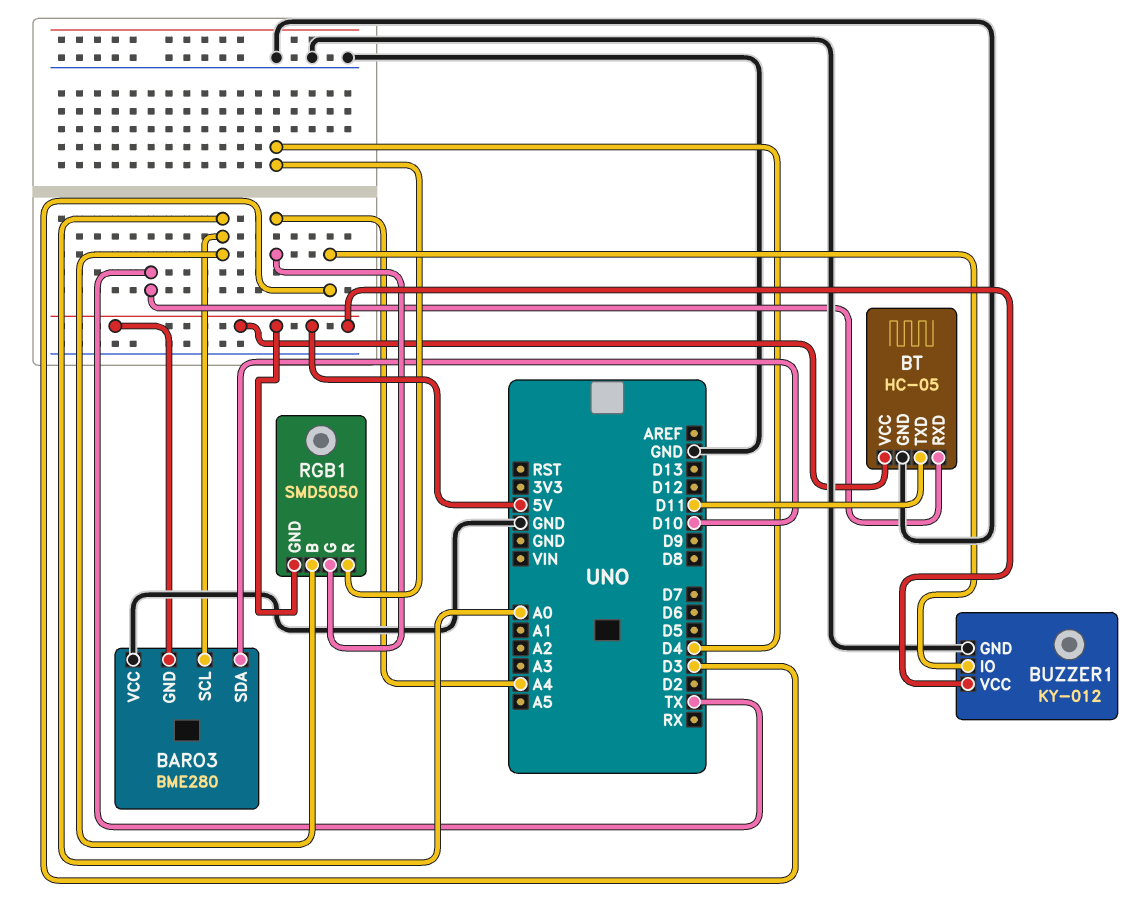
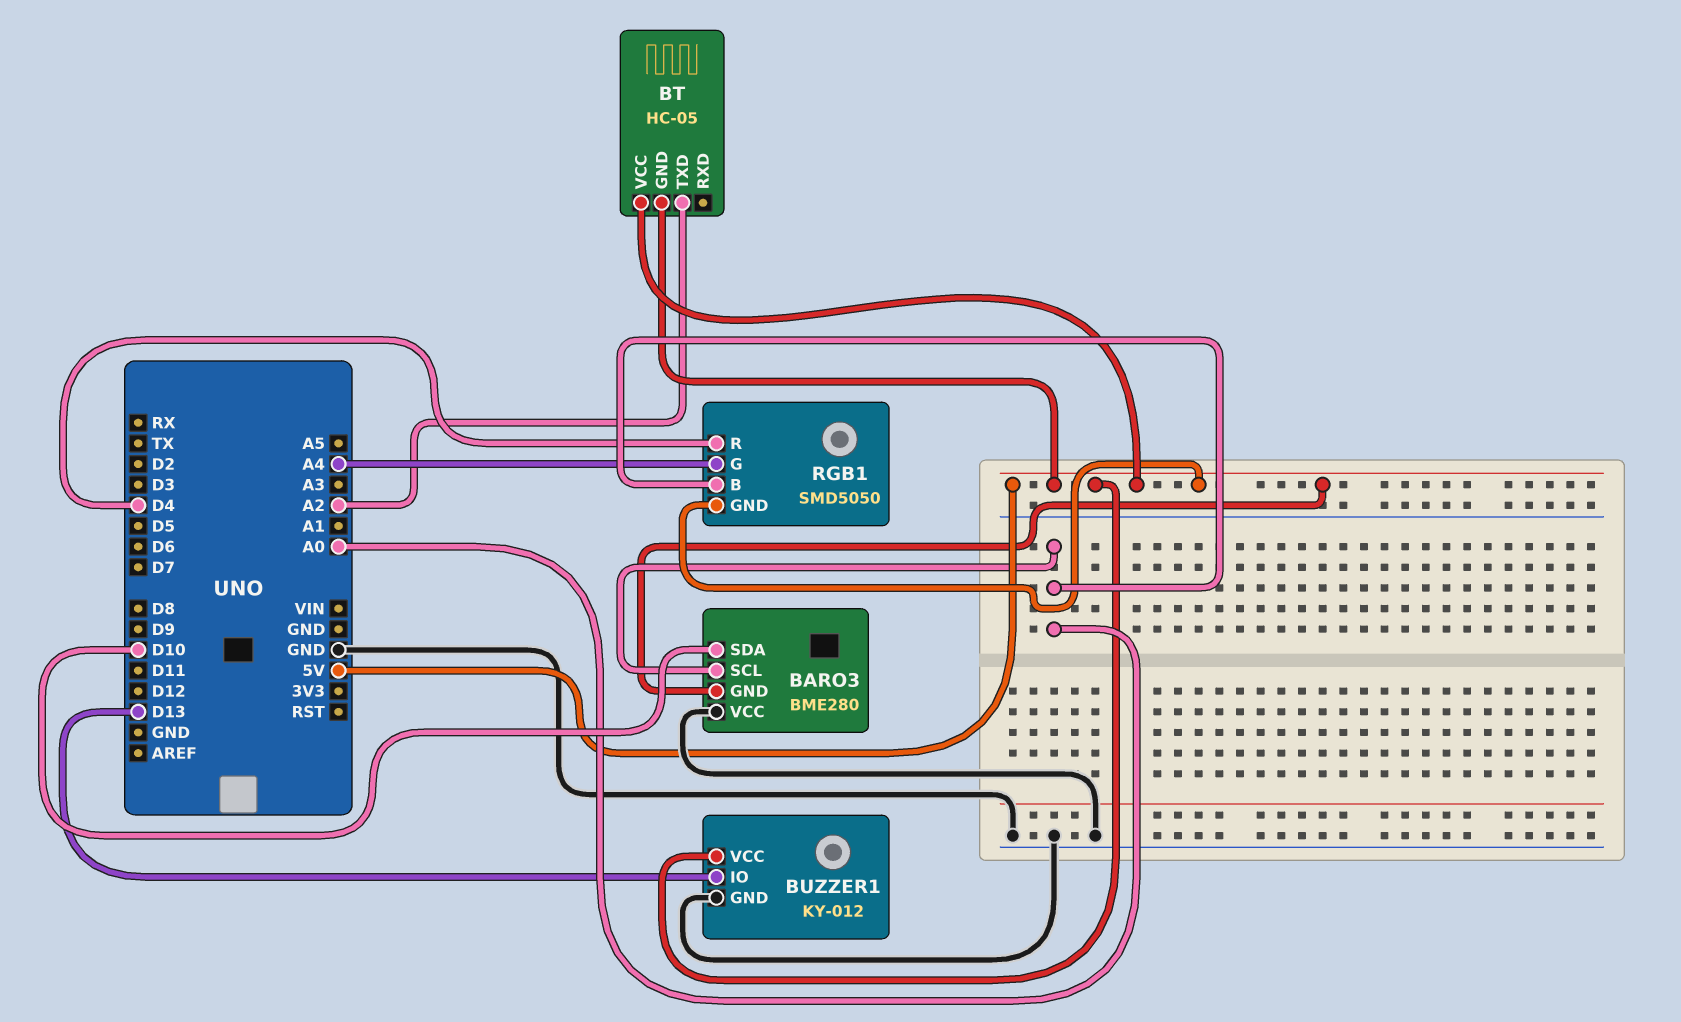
BT pin GND: GND -> 5V
BT pin RXD: TX -> none
BT pin TXD: D11 -> A2
BUZZER1 pin IO: D3 -> D13

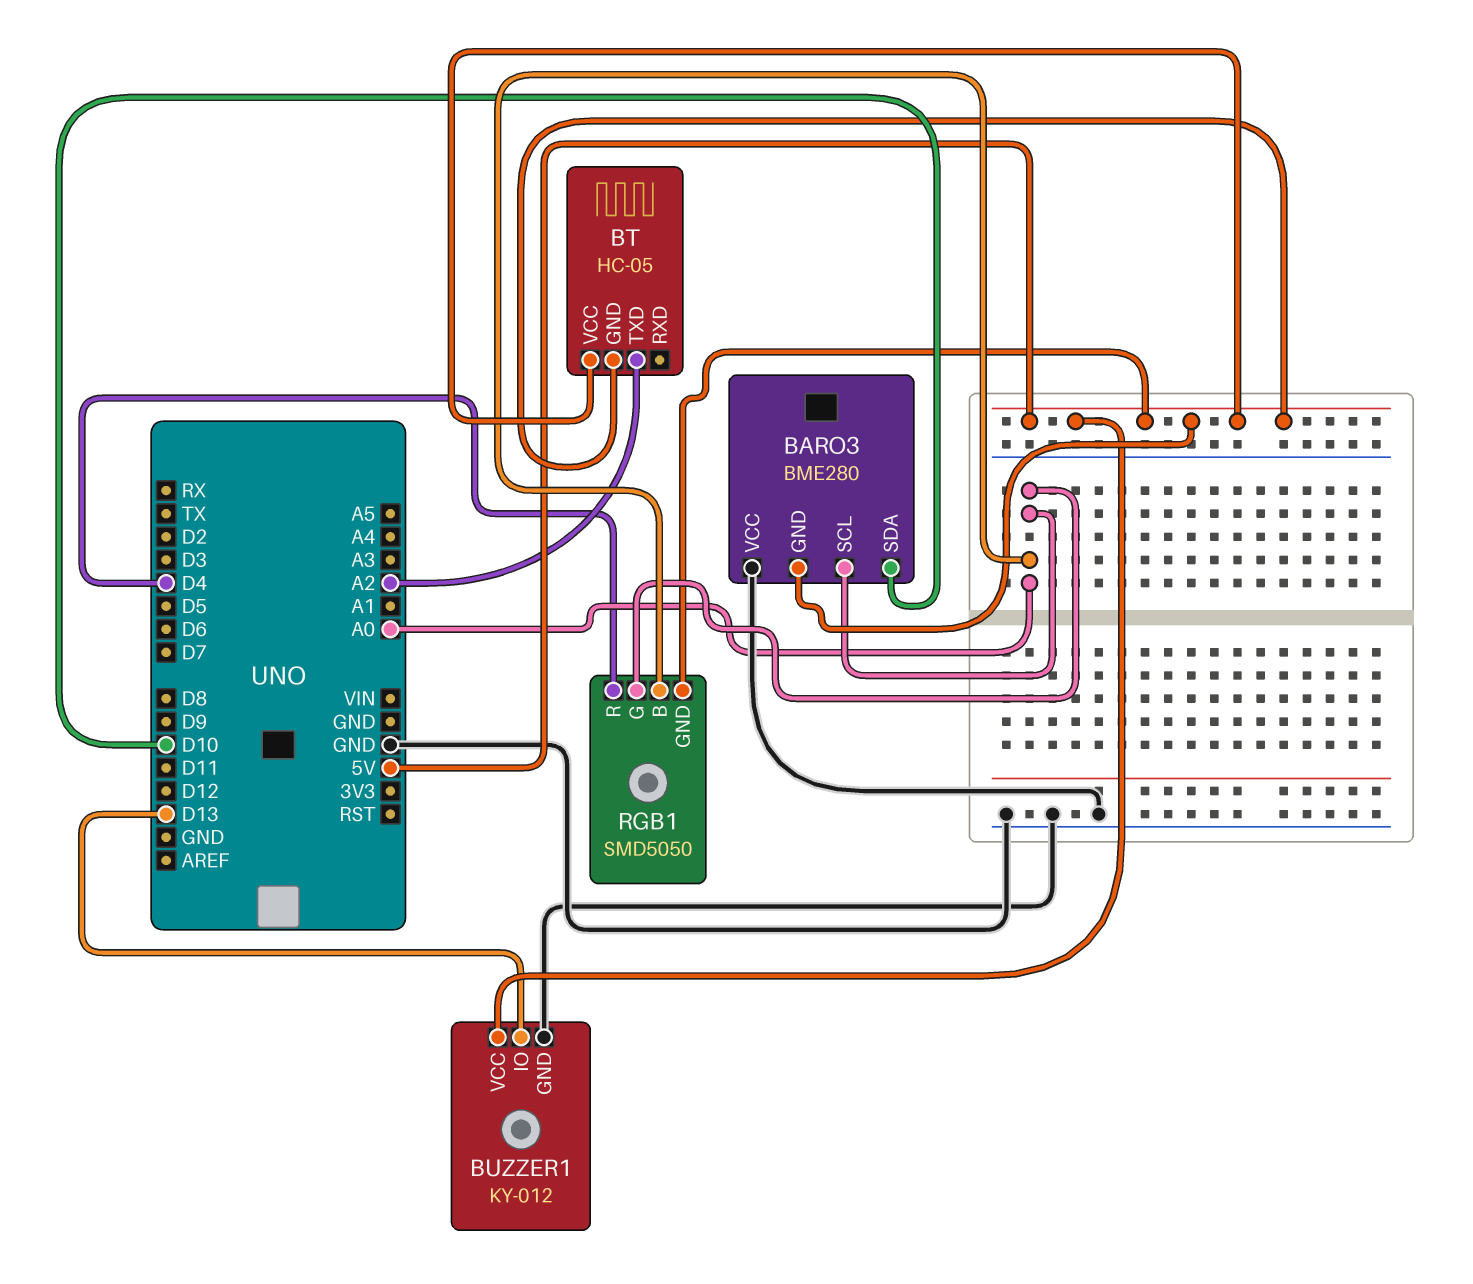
RGB1 pin G: A4 -> A0

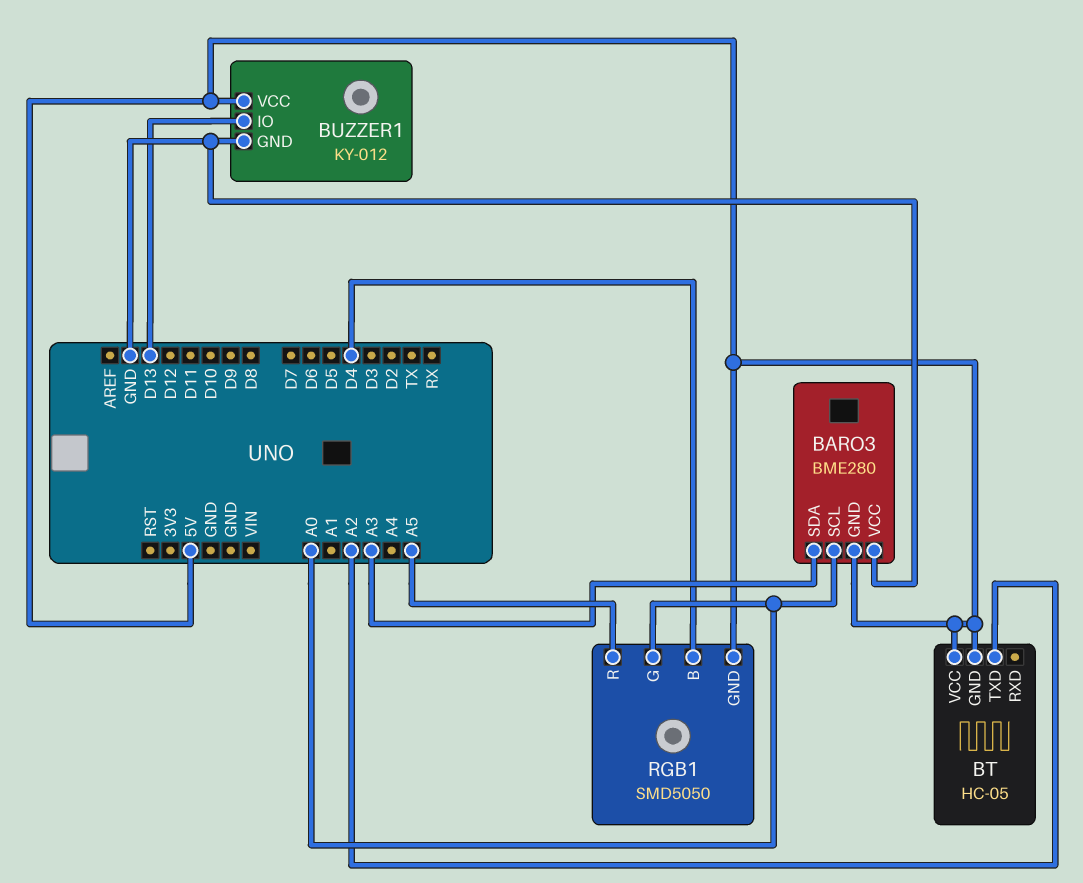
BARO3 pin SDA: D10 -> A3
RGB1 pin B: A0 -> D4
RGB1 pin R: D4 -> A5

